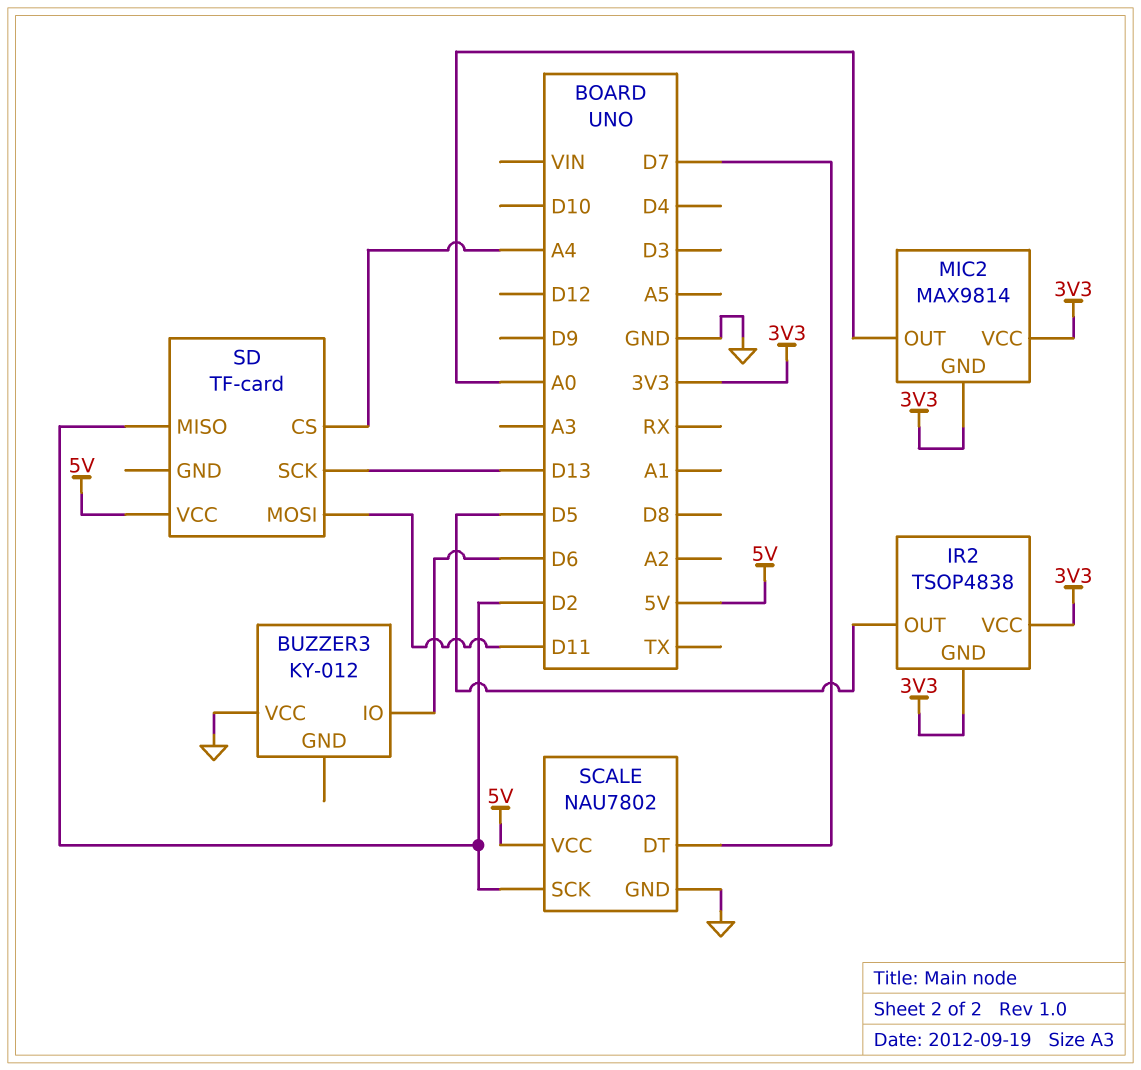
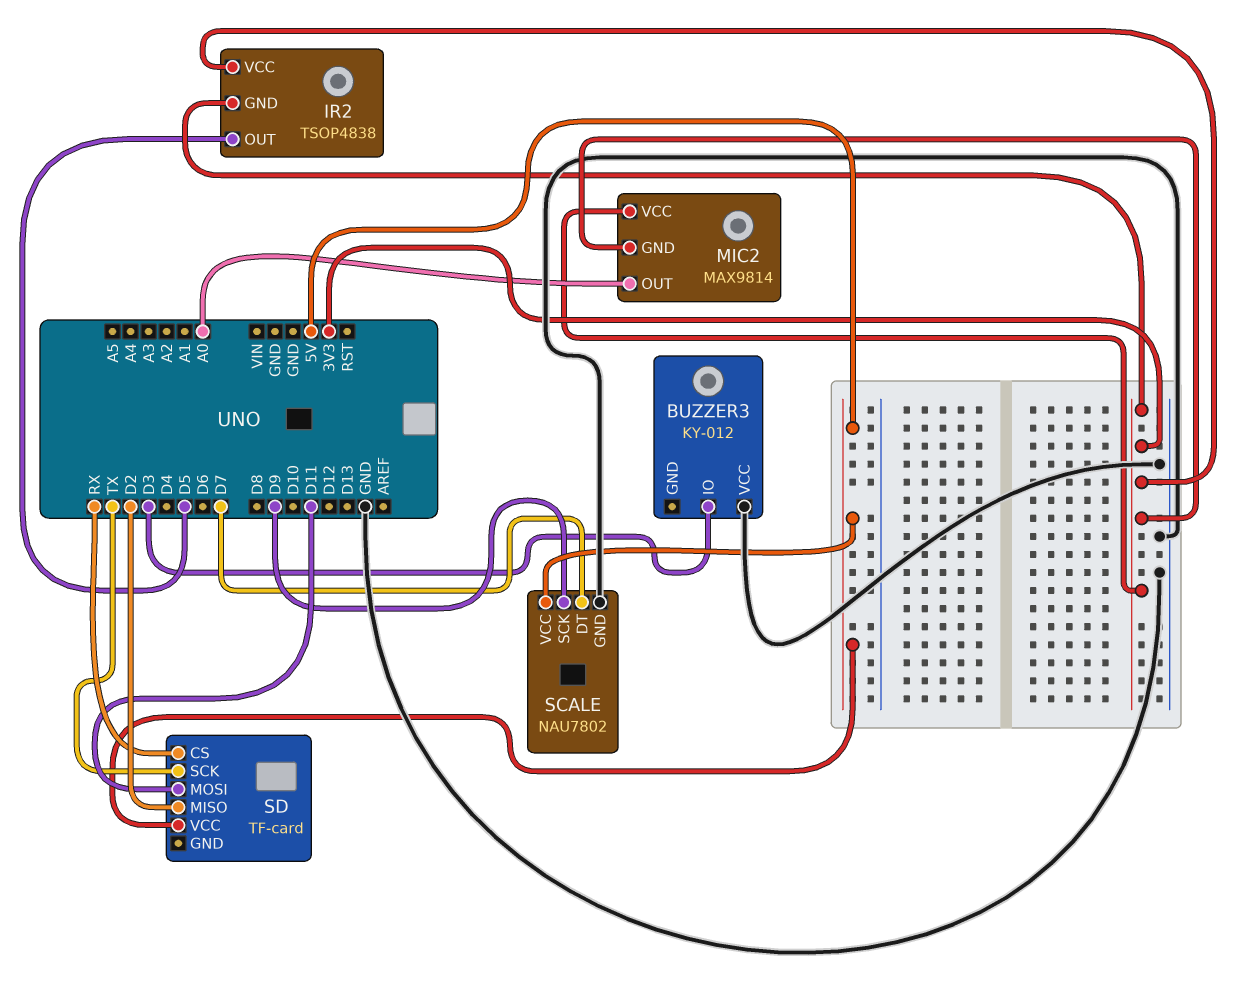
BUZZER3 pin IO: D6 -> D3
SCALE pin SCK: D2 -> D9
SD pin CS: A4 -> RX
SD pin SCK: D13 -> TX

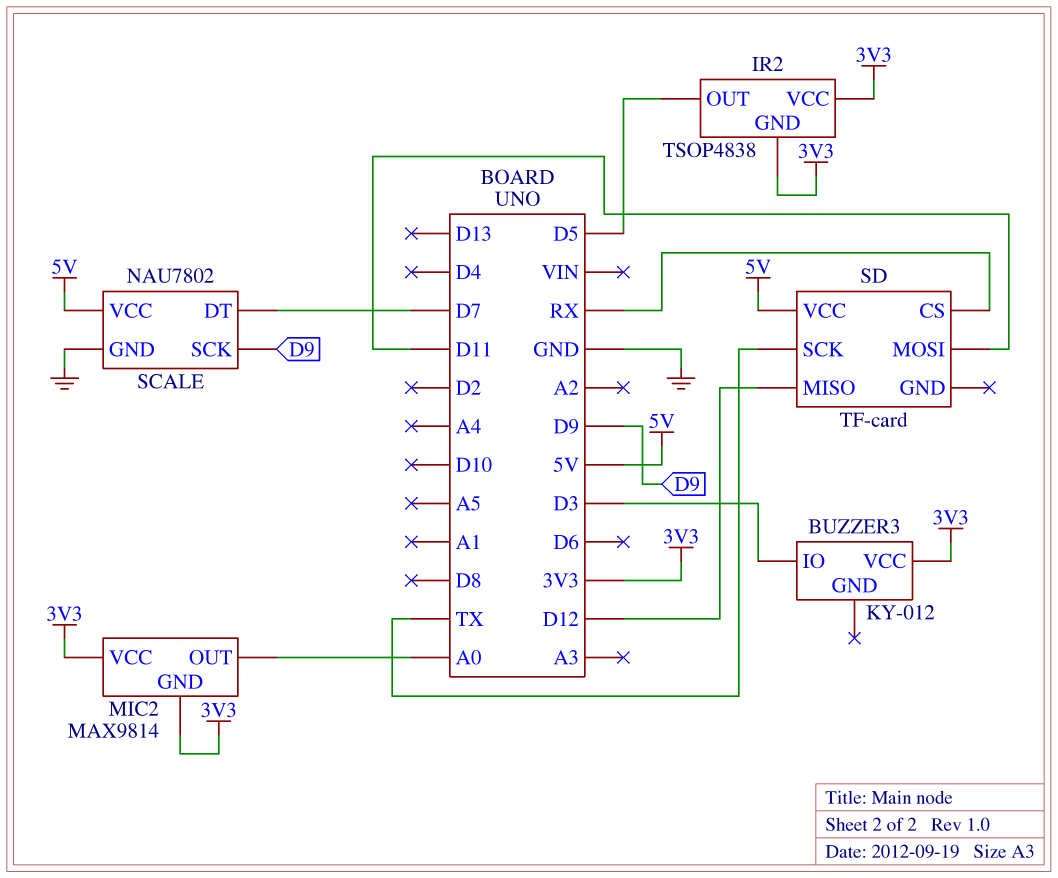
BUZZER3 pin VCC: GND -> 3V3
SD pin MISO: D2 -> D12

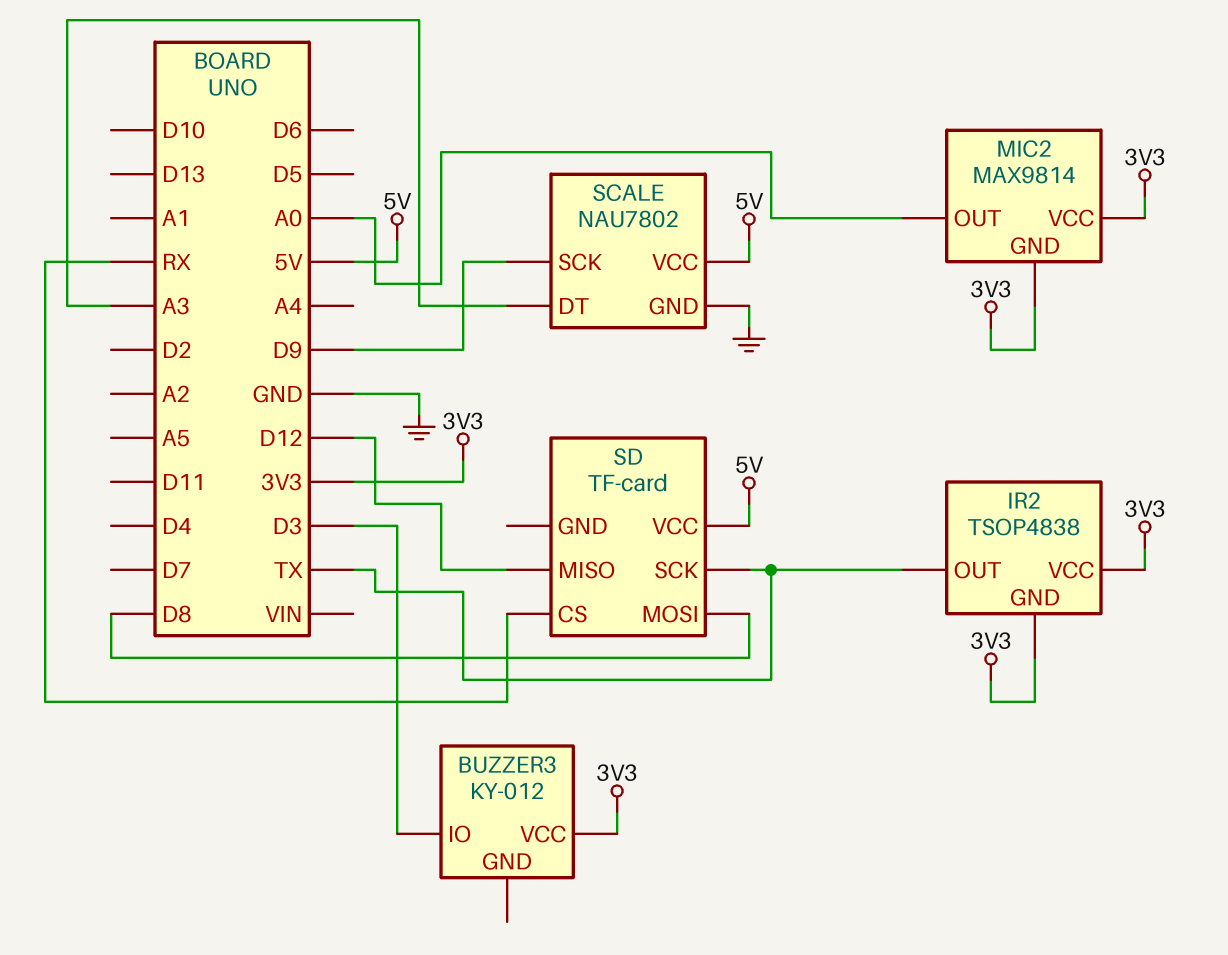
IR2 pin OUT: D5 -> TX
SCALE pin DT: D7 -> A3
SD pin MOSI: D11 -> D8

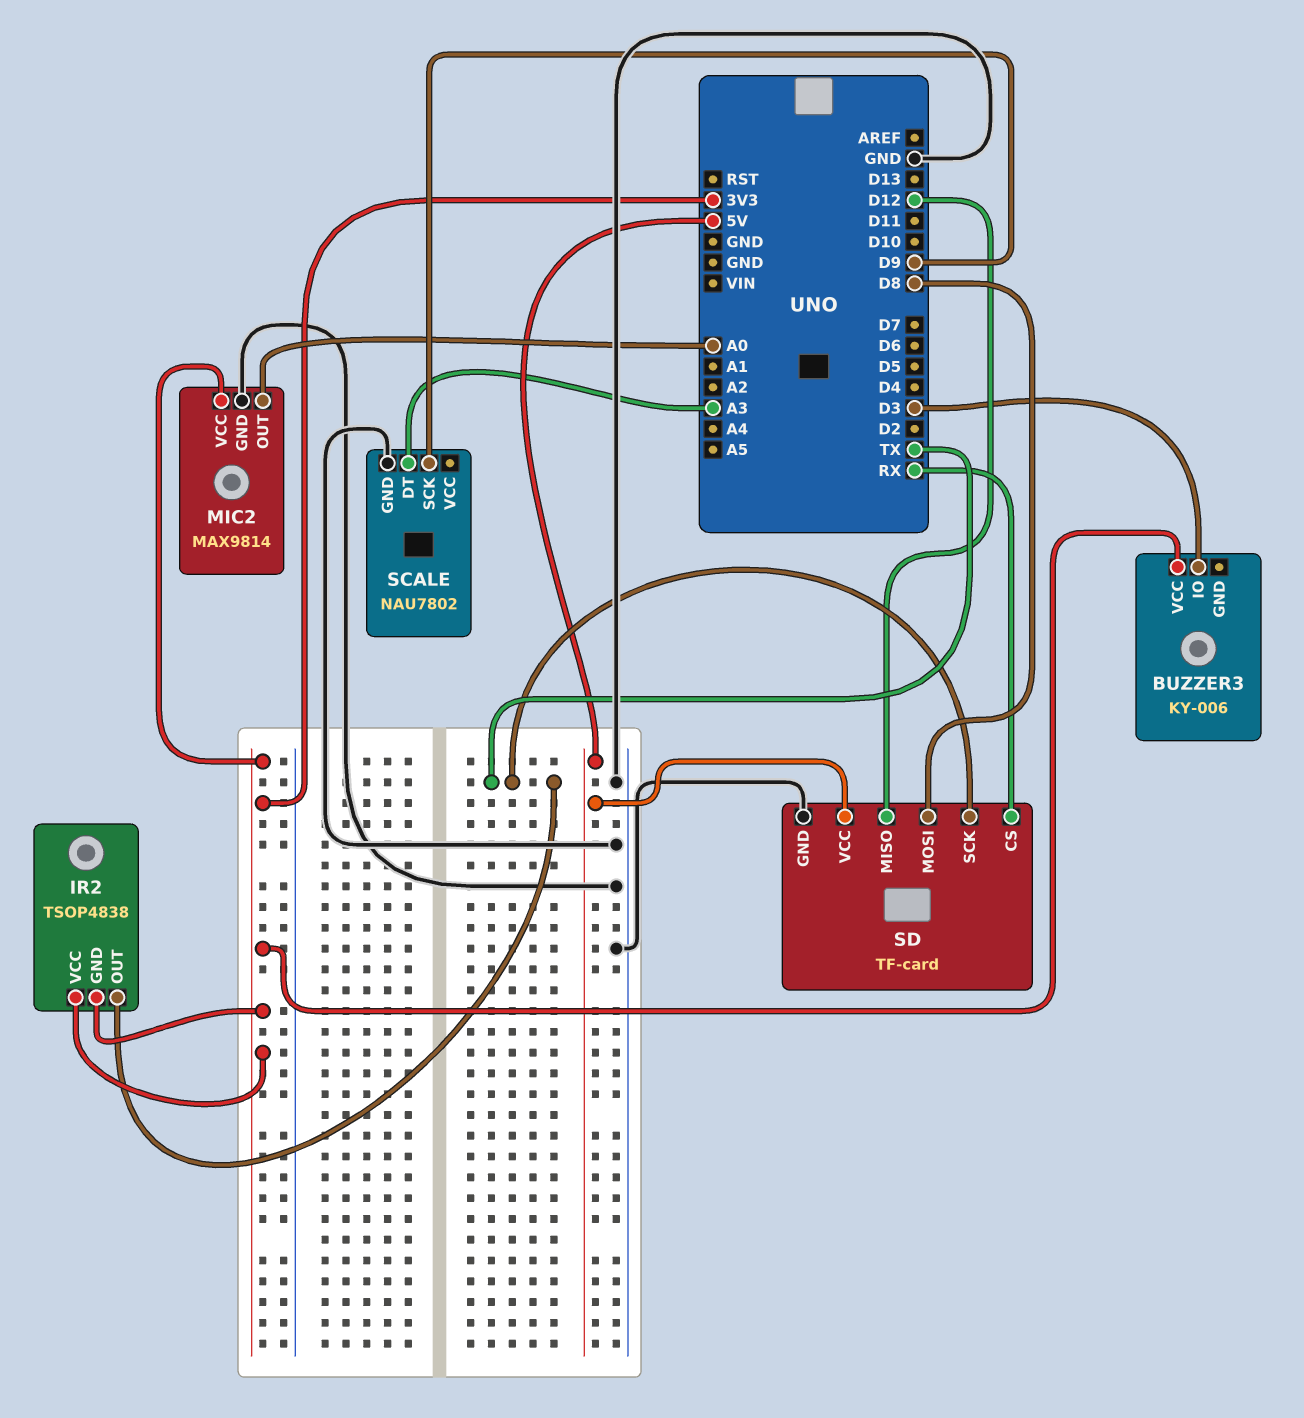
BUZZER3: KY-012 -> KY-006
MIC2 pin GND: 3V3 -> GND
SCALE pin VCC: 5V -> none
SD pin GND: none -> GND

